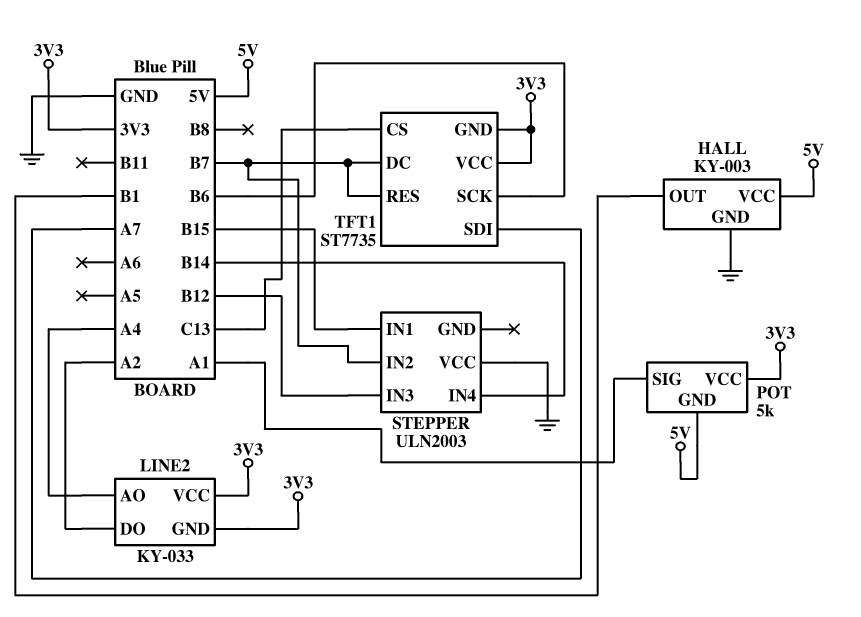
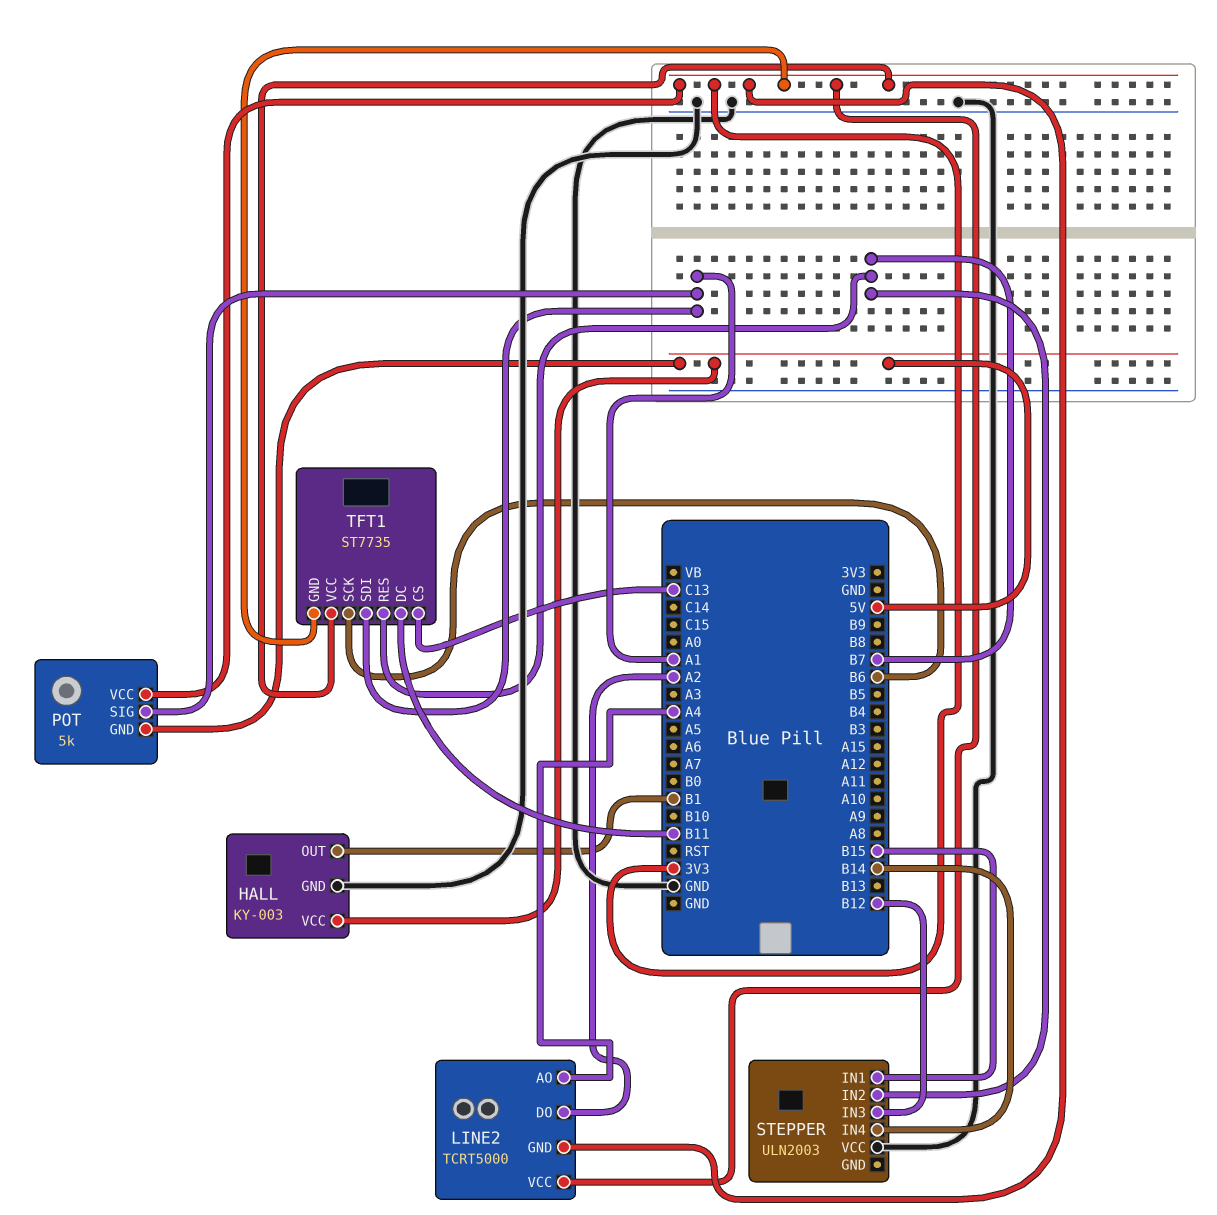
LINE2: KY-033 -> TCRT5000
TFT1 pin DC: B7 -> B11
TFT1 pin SDI: A7 -> A1

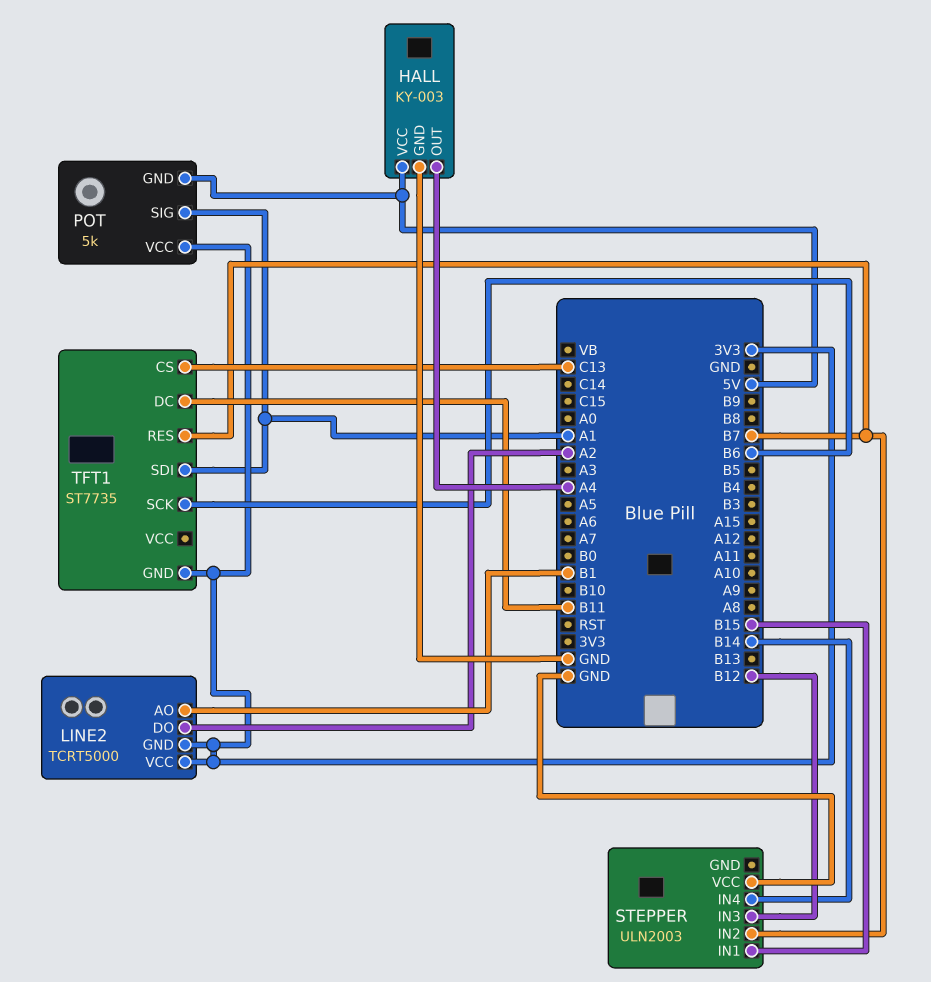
HALL pin OUT: B1 -> A4
LINE2 pin AO: A4 -> B1
TFT1 pin VCC: 3V3 -> none

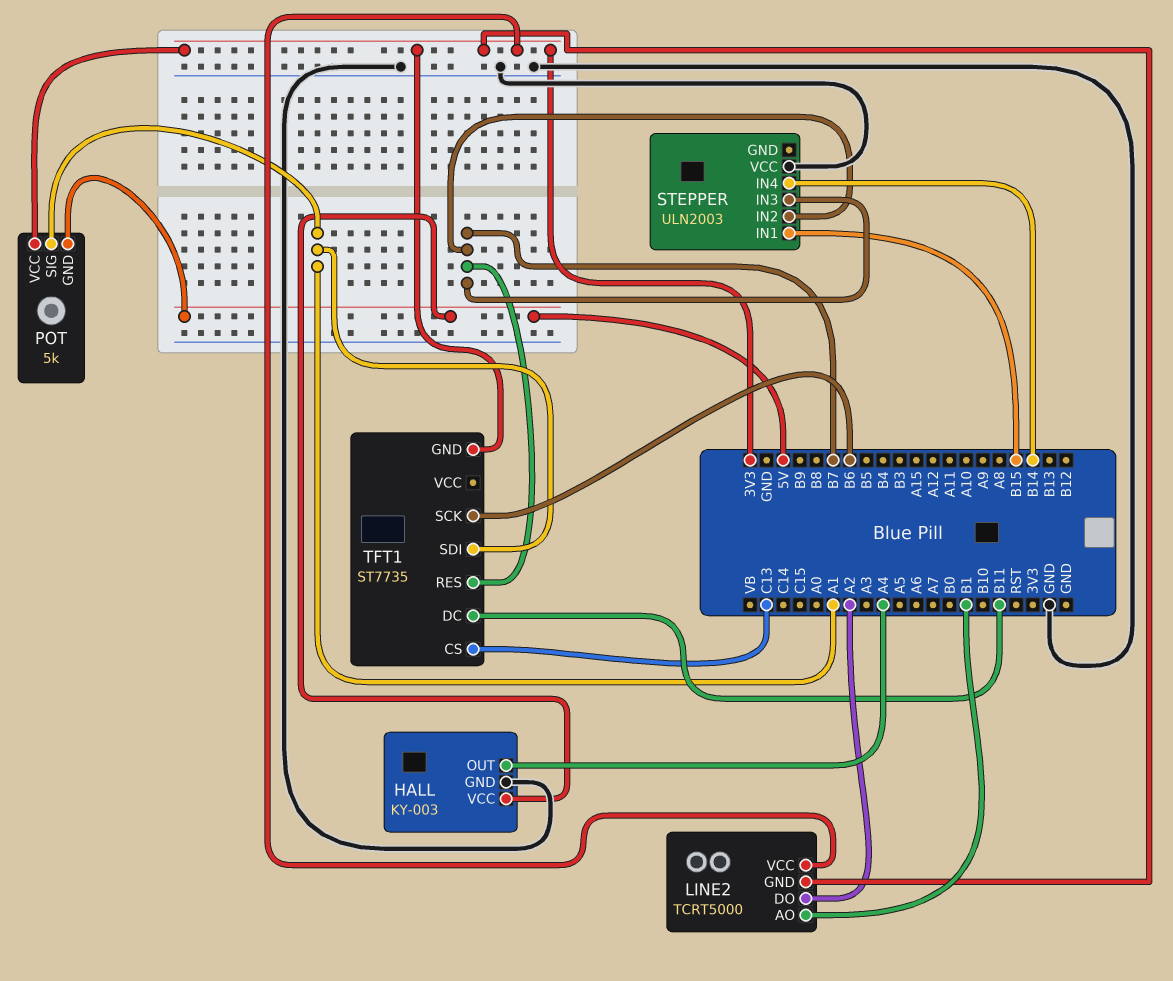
STEPPER pin IN3: B12 -> B7

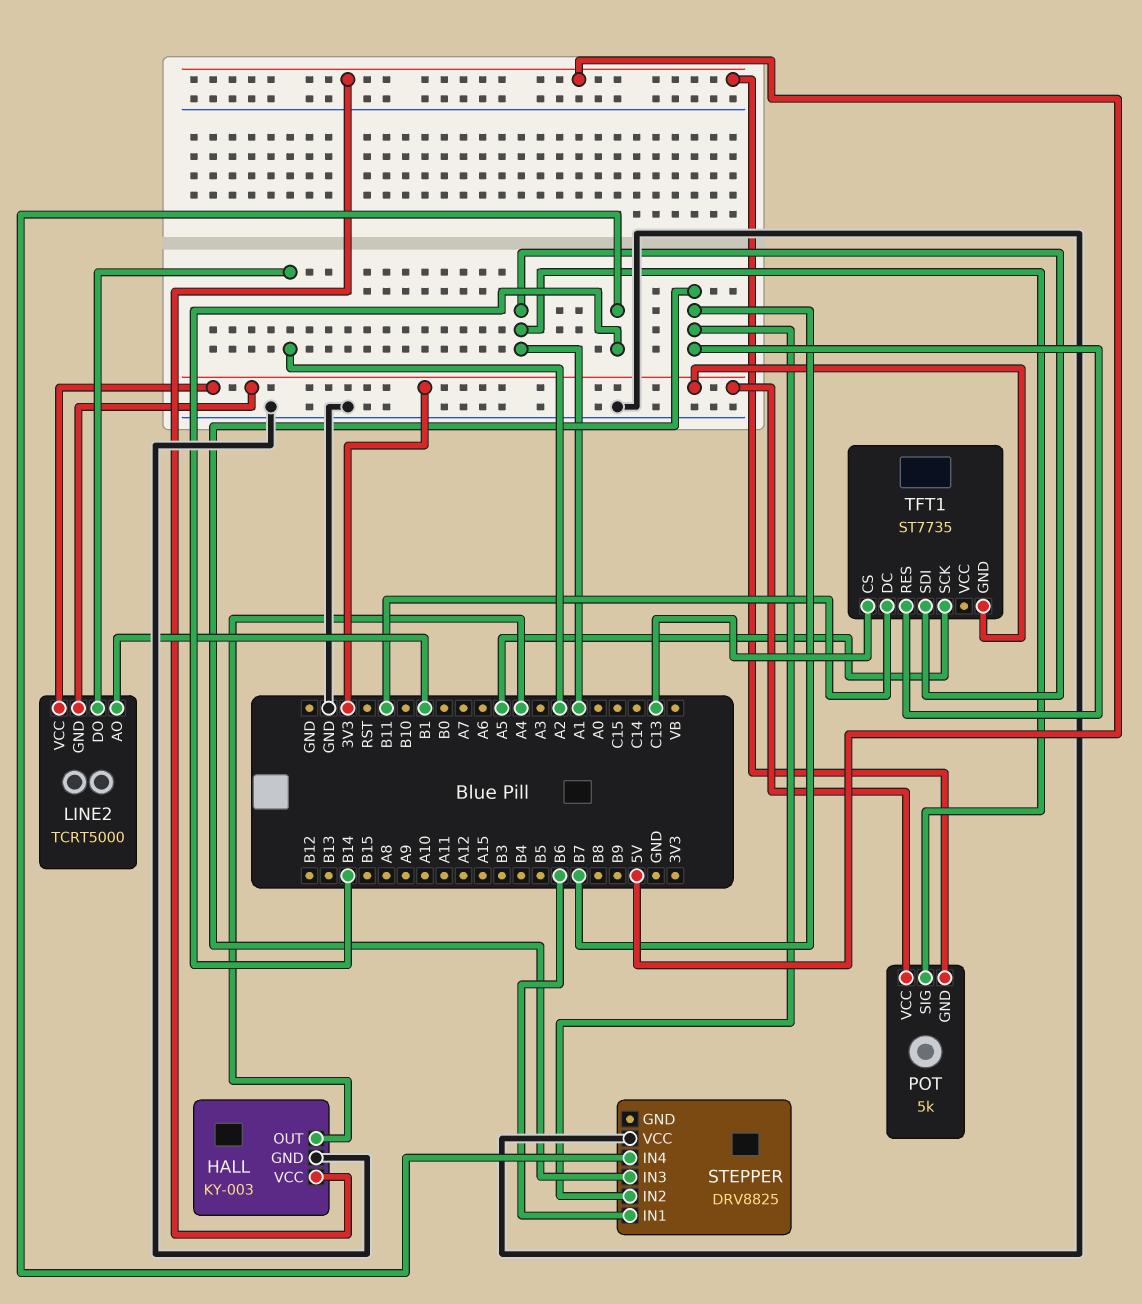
STEPPER: ULN2003 -> DRV8825
STEPPER pin IN1: B15 -> B6
TFT1 pin SCK: B6 -> A5

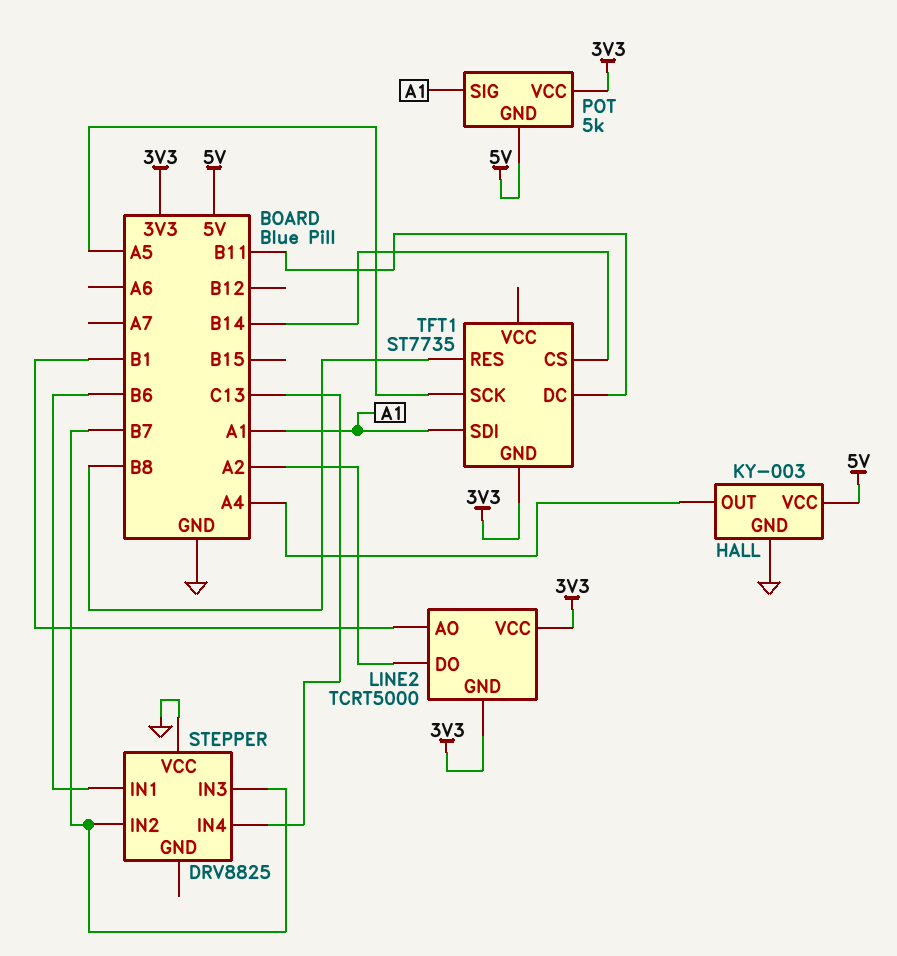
STEPPER pin IN4: B14 -> C13
TFT1 pin CS: C13 -> B14
TFT1 pin RES: B7 -> B8

